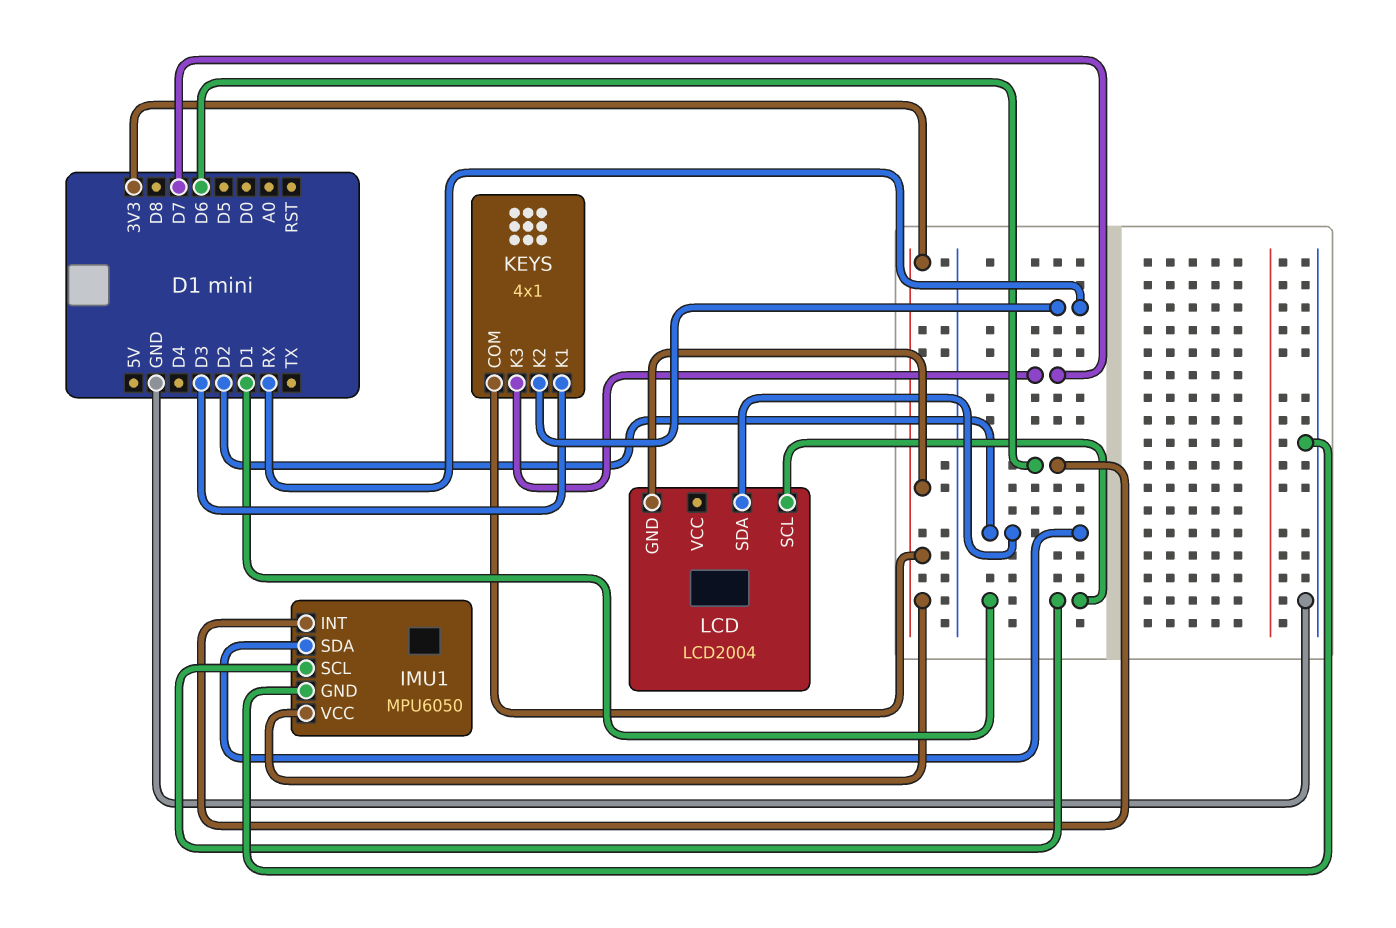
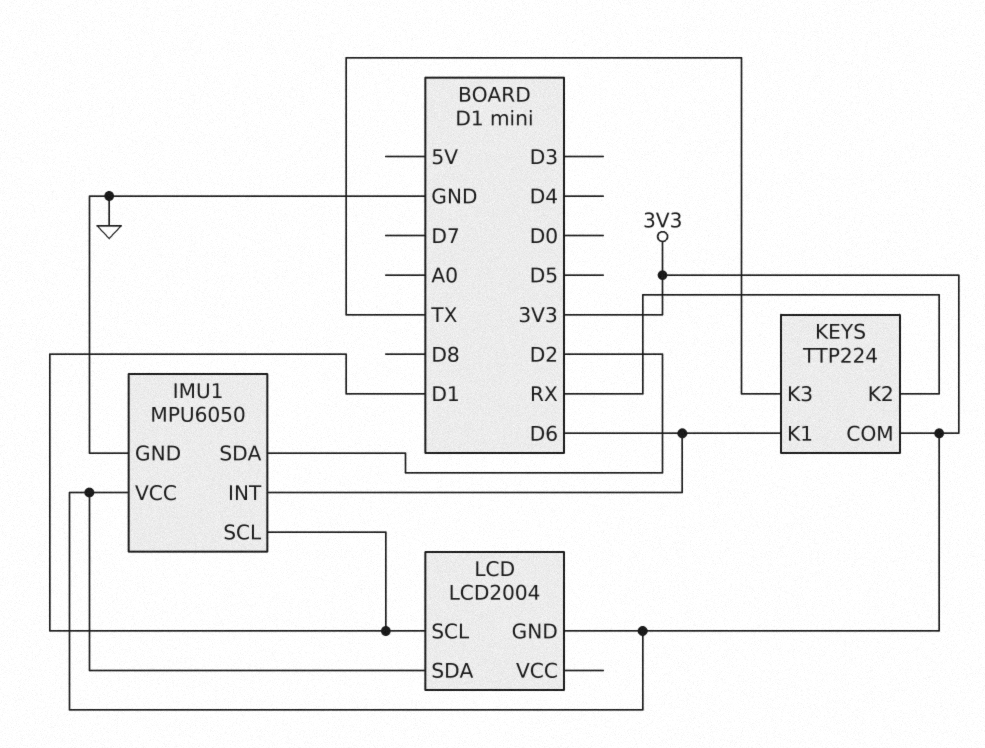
KEYS: 4x1 -> TTP224
KEYS pin K1: D3 -> D6
KEYS pin K3: D7 -> TX
LCD pin SDA: D2 -> 3V3

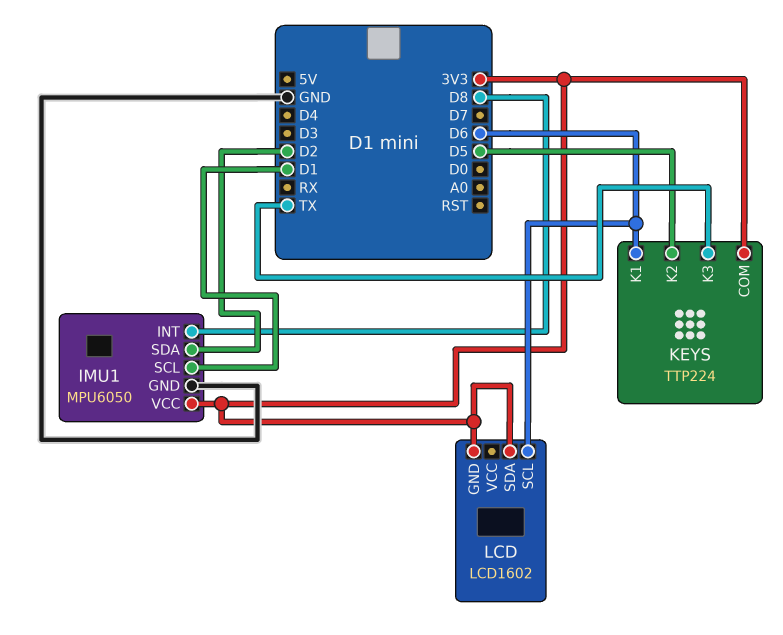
IMU1 pin INT: D6 -> D8
KEYS pin K2: RX -> D5
LCD: LCD2004 -> LCD1602
LCD pin SCL: D1 -> D6

